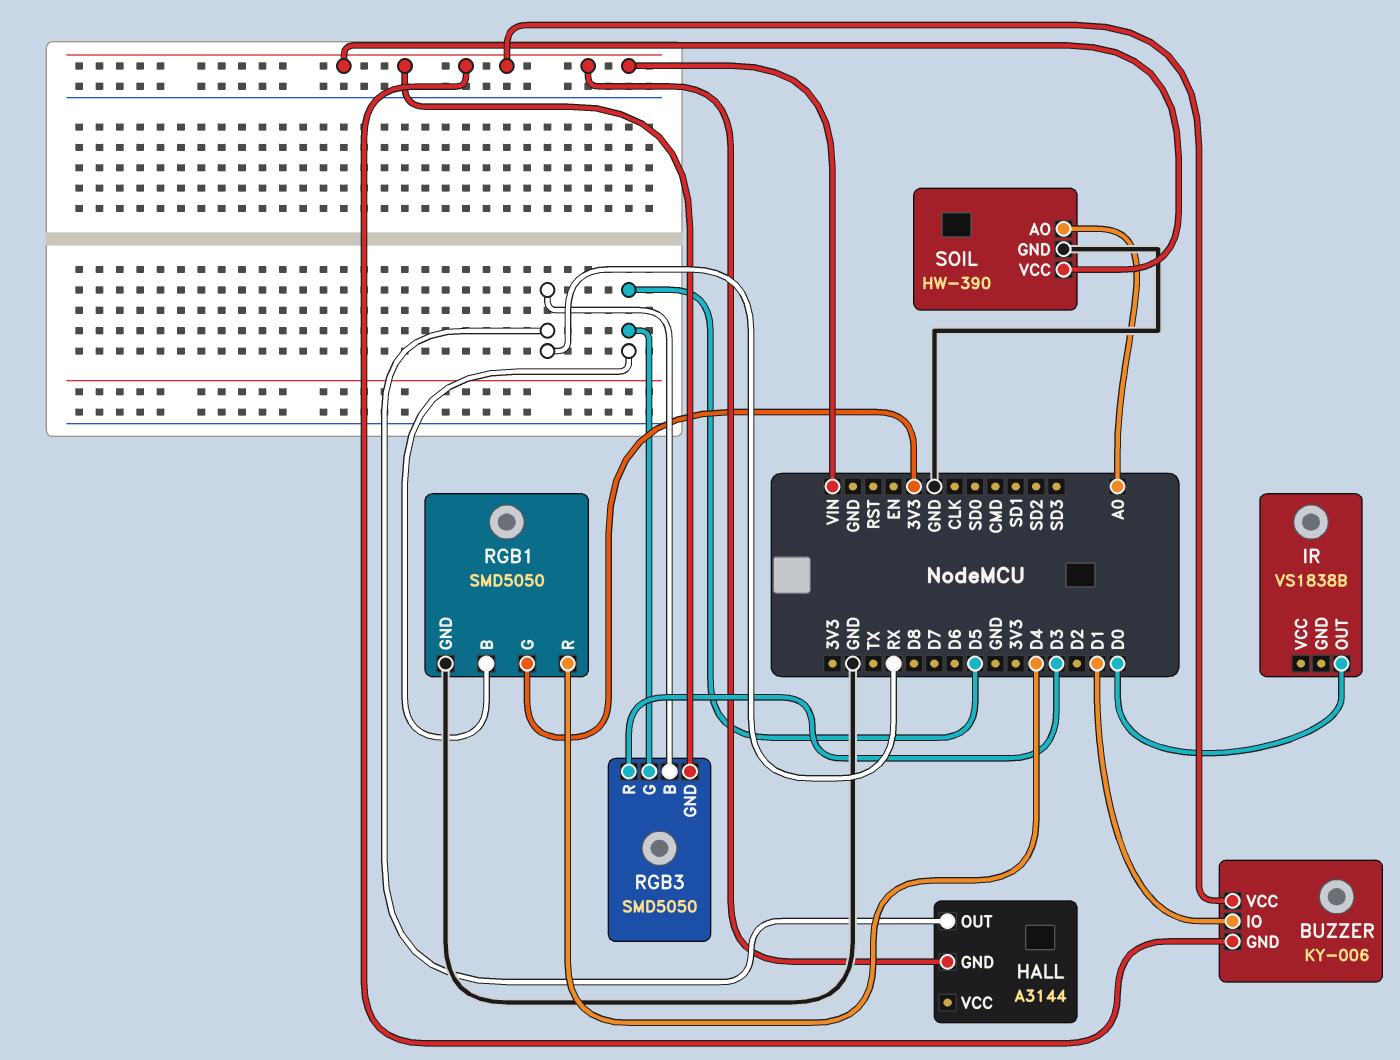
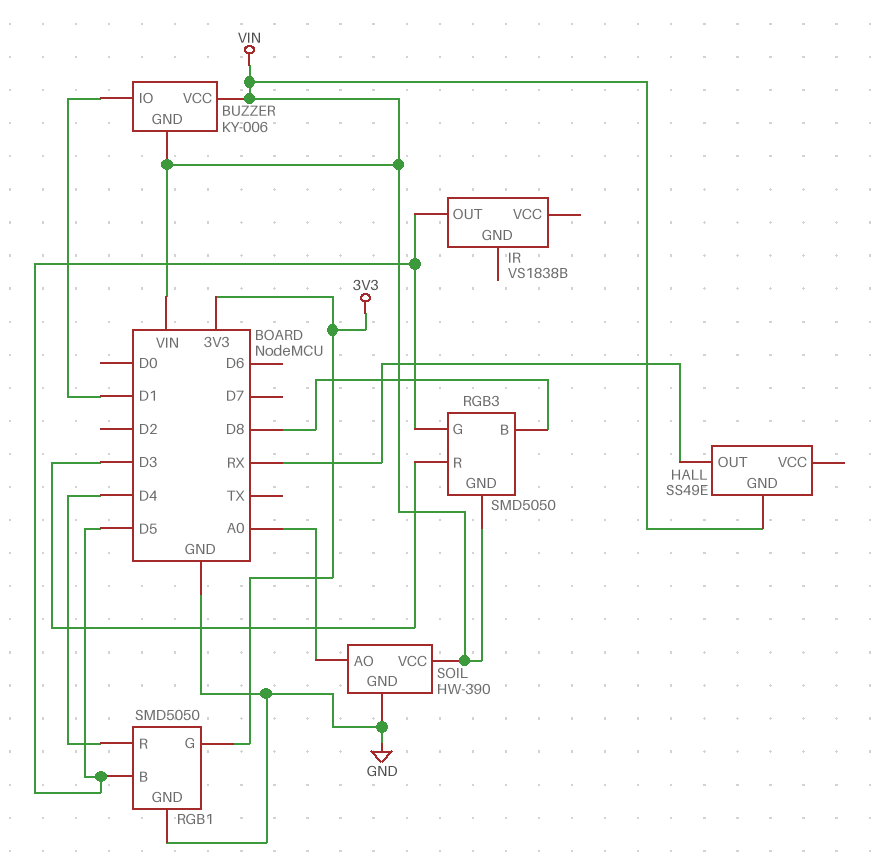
HALL: A3144 -> SS49E
IR pin OUT: D0 -> D5
RGB3 pin B: RX -> D8

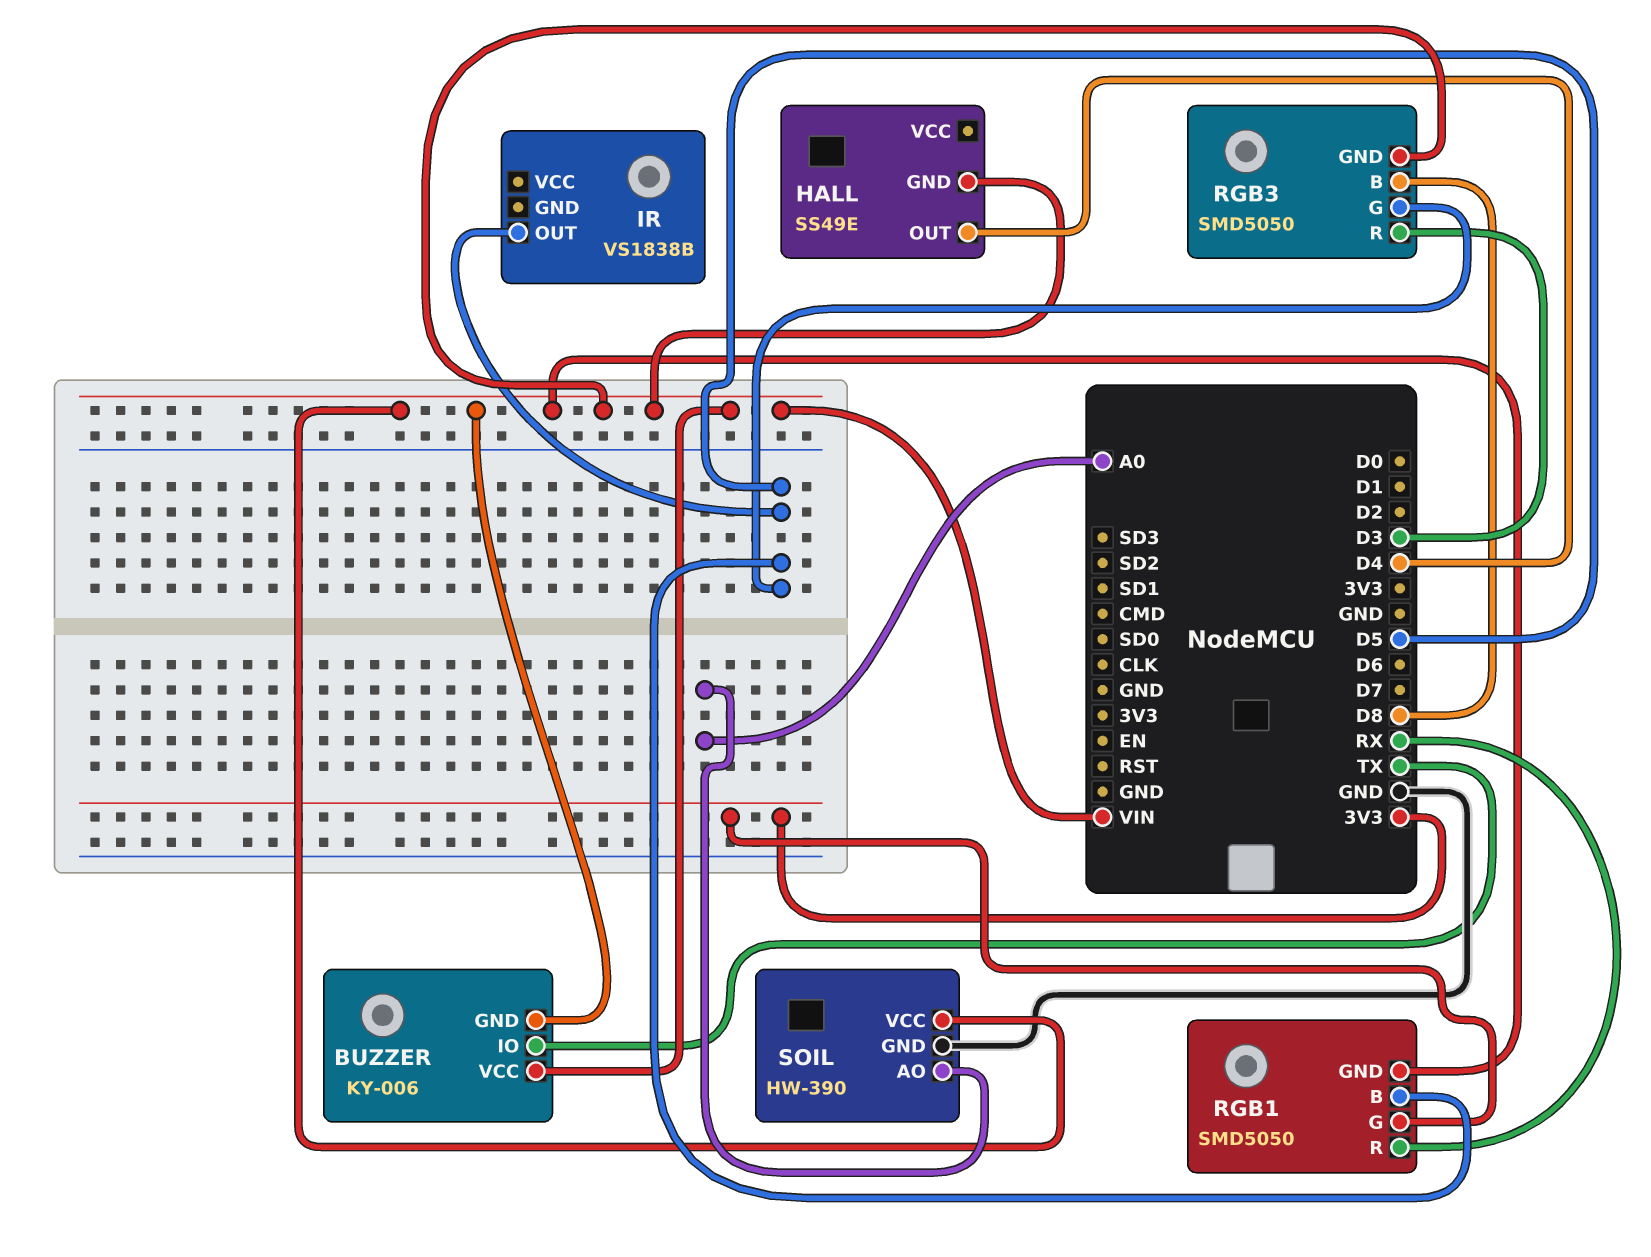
BUZZER pin IO: D1 -> TX
HALL pin OUT: RX -> D4
RGB1 pin GND: GND -> VIN
RGB1 pin R: D4 -> RX

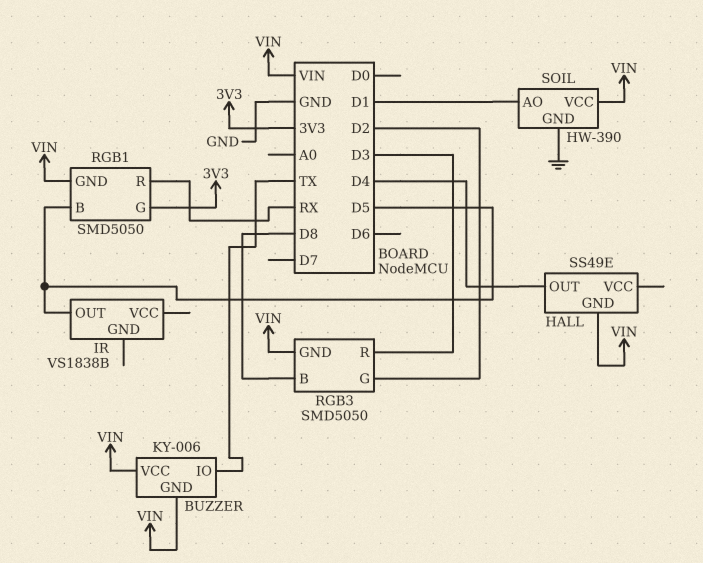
RGB3 pin G: D5 -> D2
SOIL pin AO: A0 -> D1

